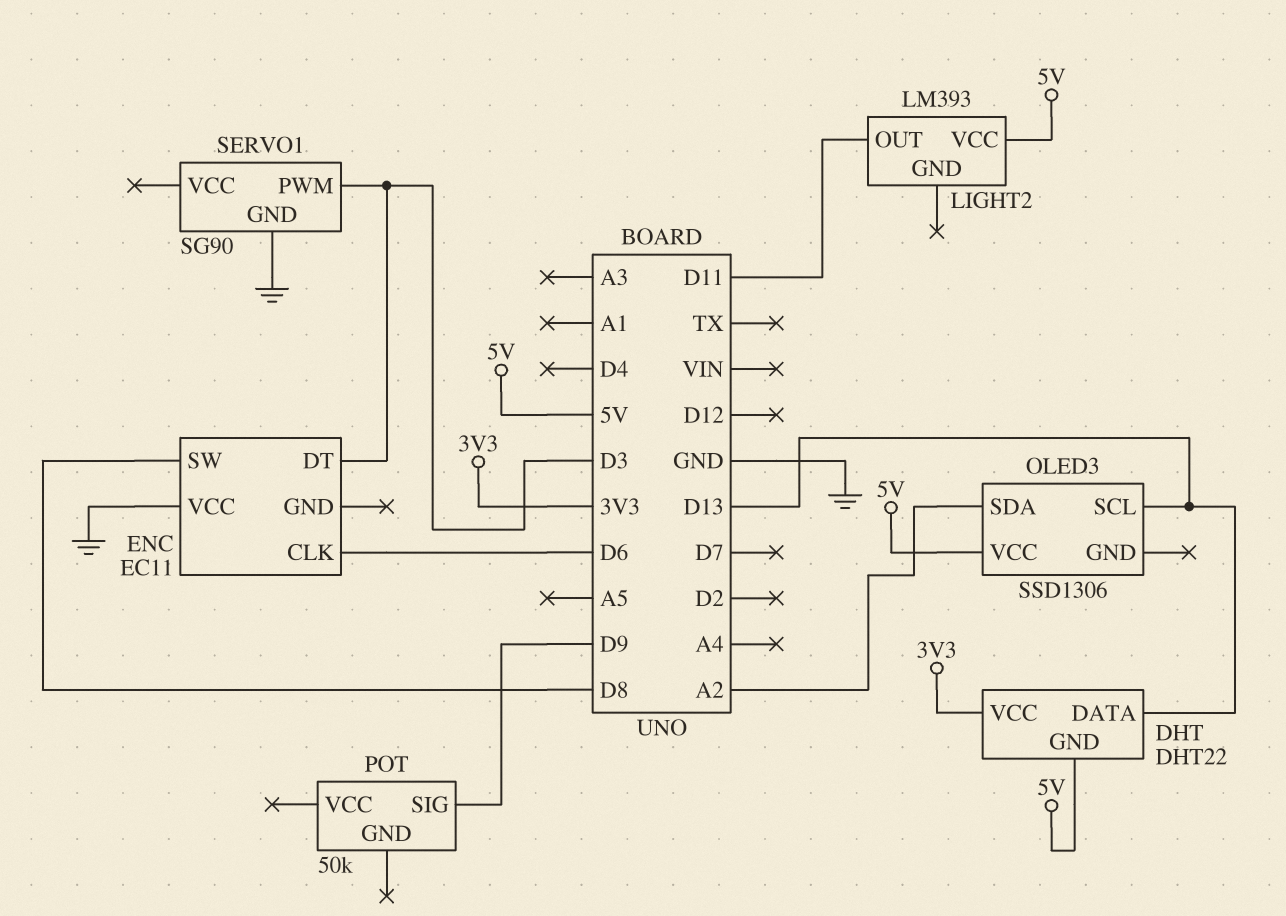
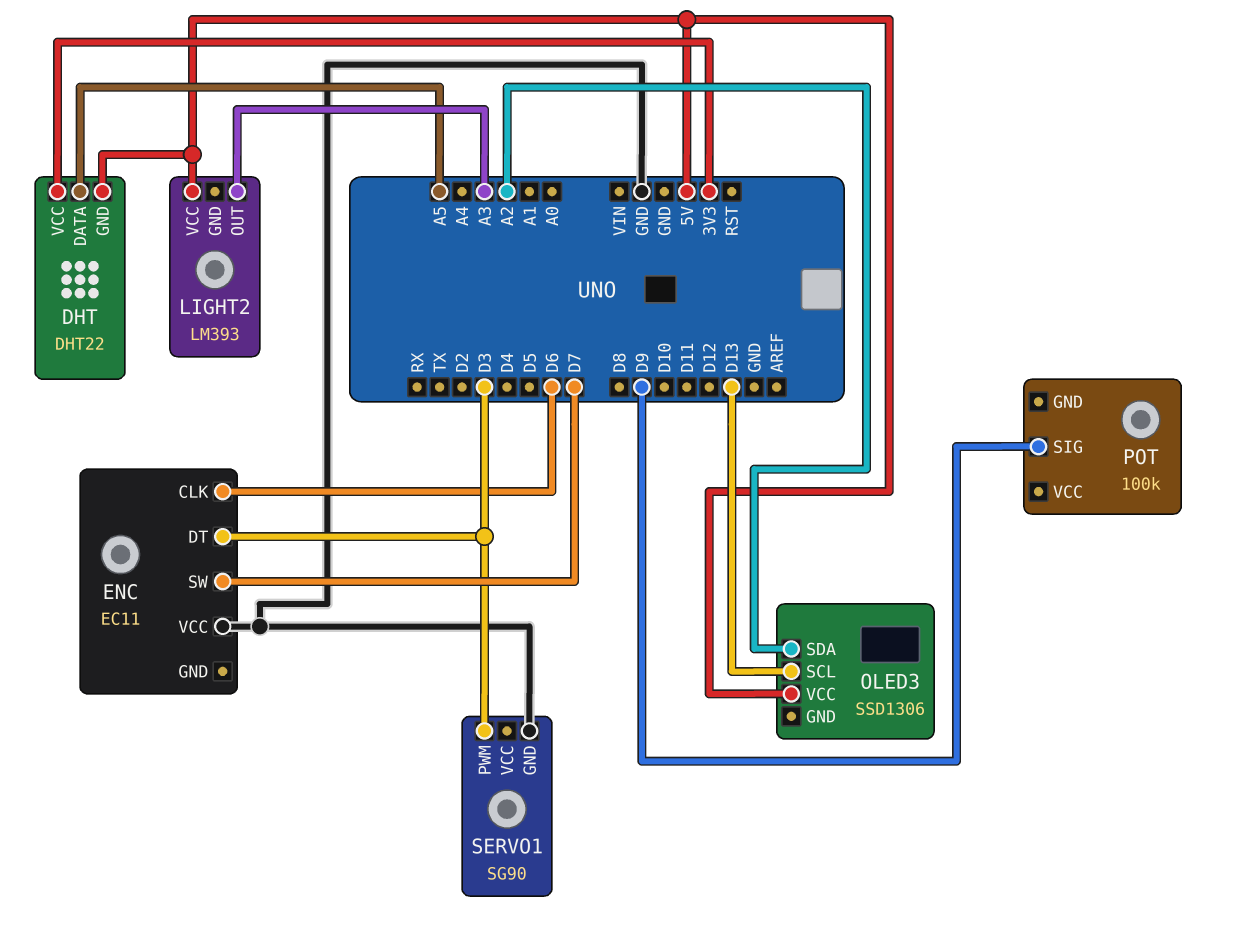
DHT pin DATA: D13 -> A5
ENC pin SW: D8 -> D7
LIGHT2 pin OUT: D11 -> A3
POT: 50k -> 100k

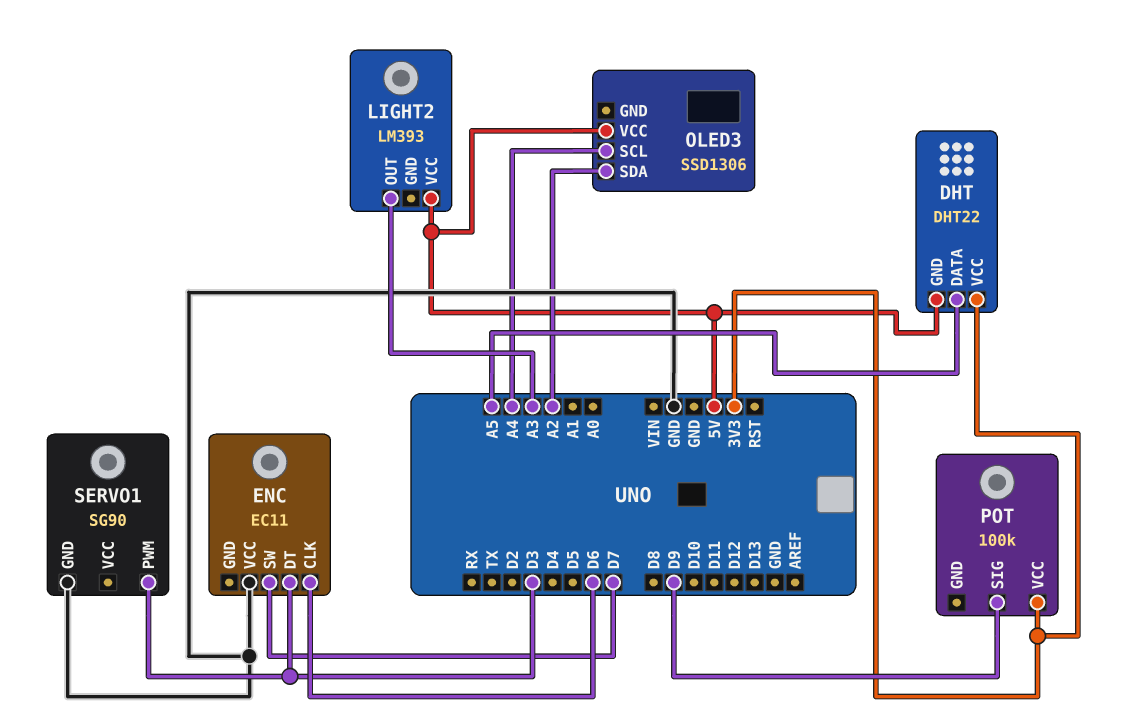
OLED3 pin SCL: D13 -> A4
POT pin VCC: none -> 3V3

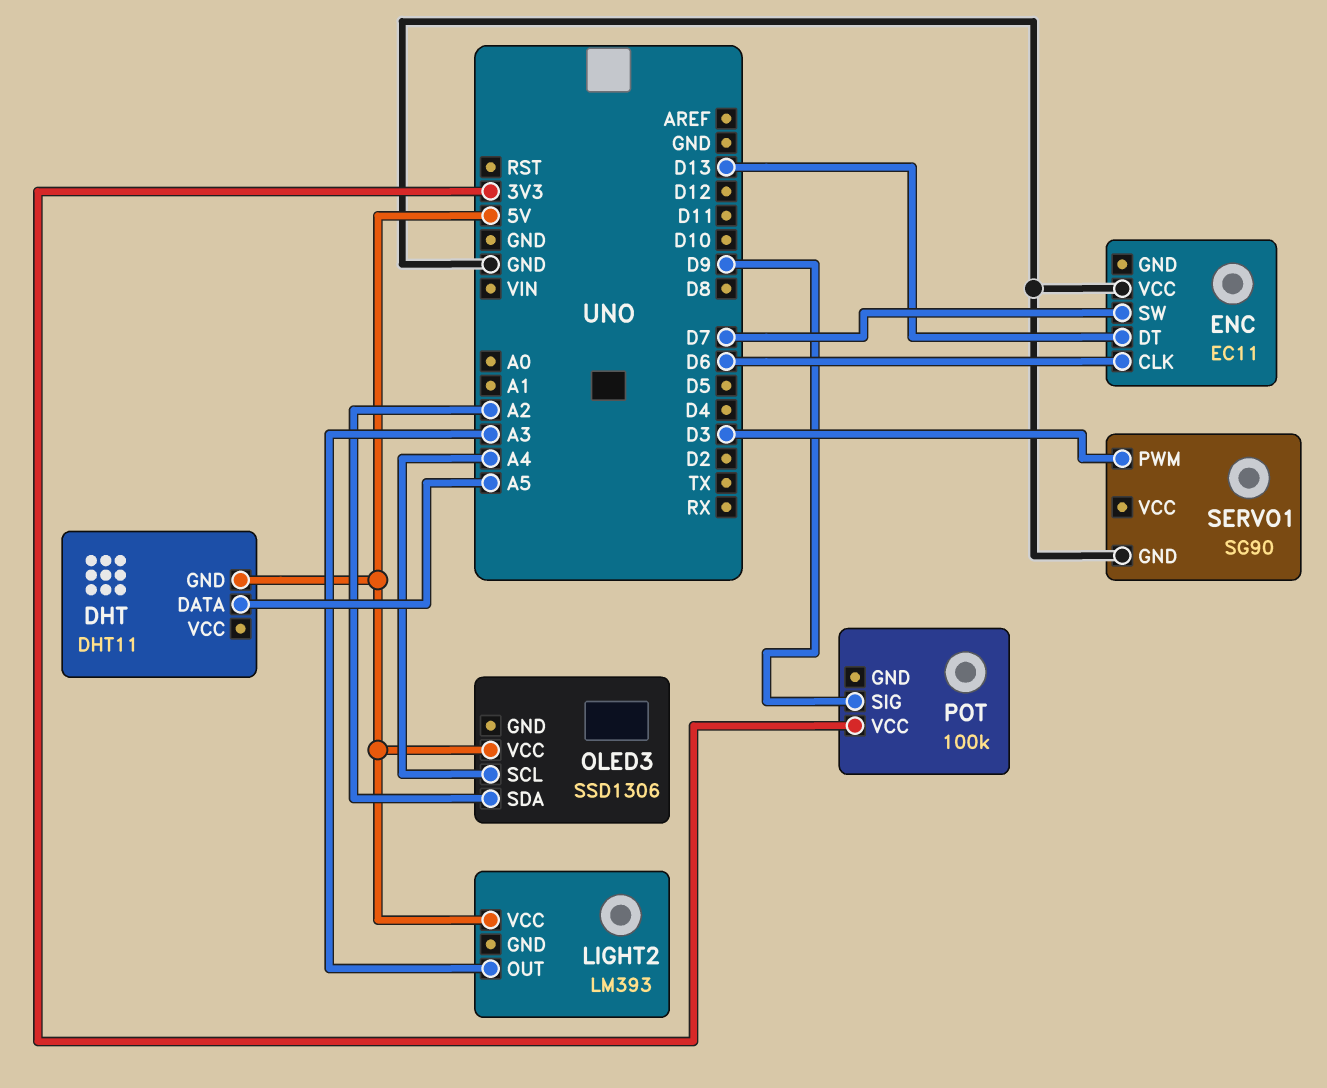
DHT: DHT22 -> DHT11
DHT pin VCC: 3V3 -> none
ENC pin DT: D3 -> D13

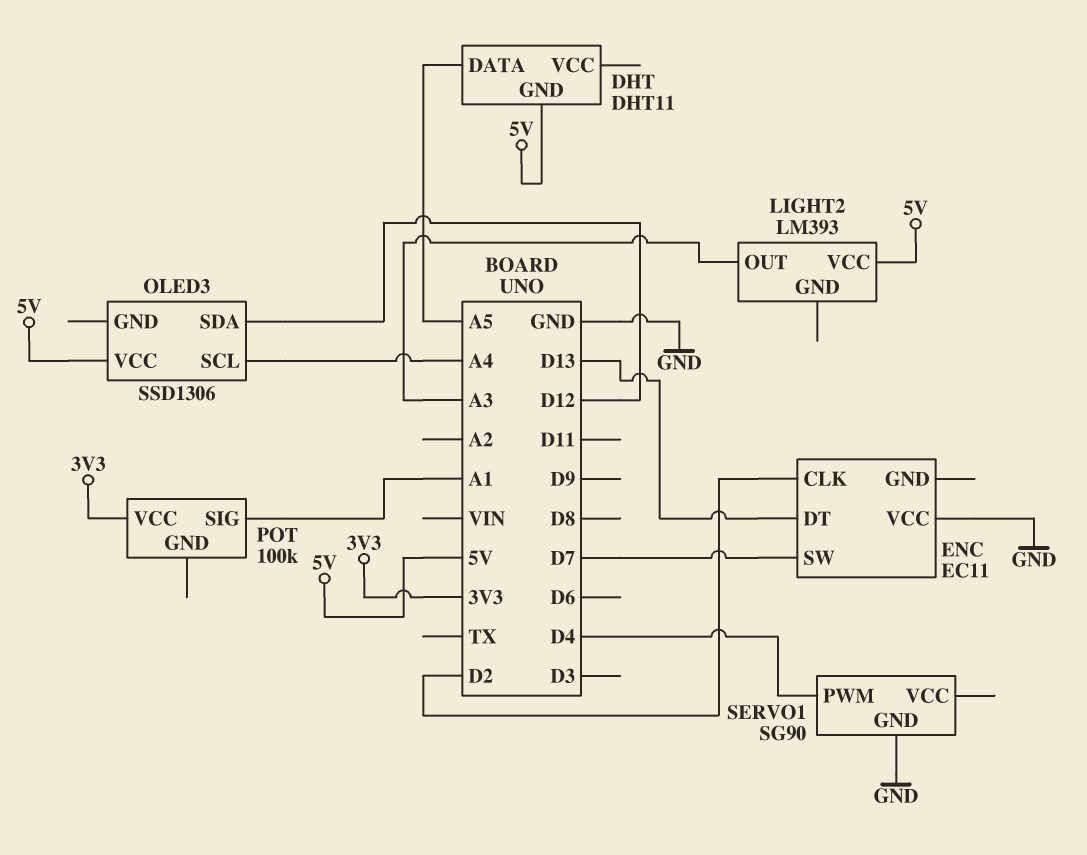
ENC pin CLK: D6 -> D2
OLED3 pin SDA: A2 -> D12
POT pin SIG: D9 -> A1
SERVO1 pin PWM: D3 -> D4

